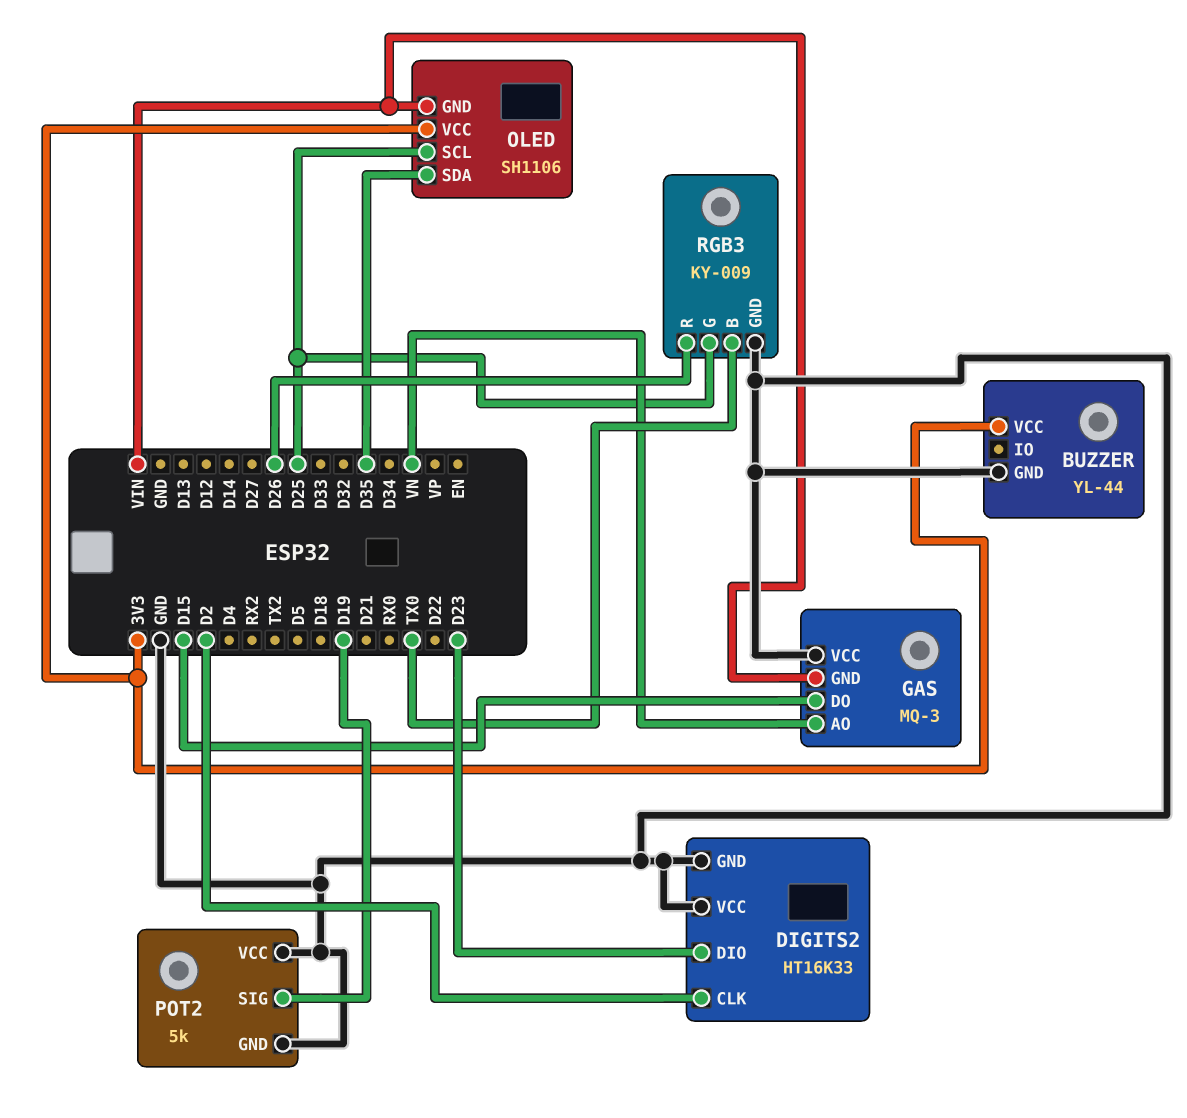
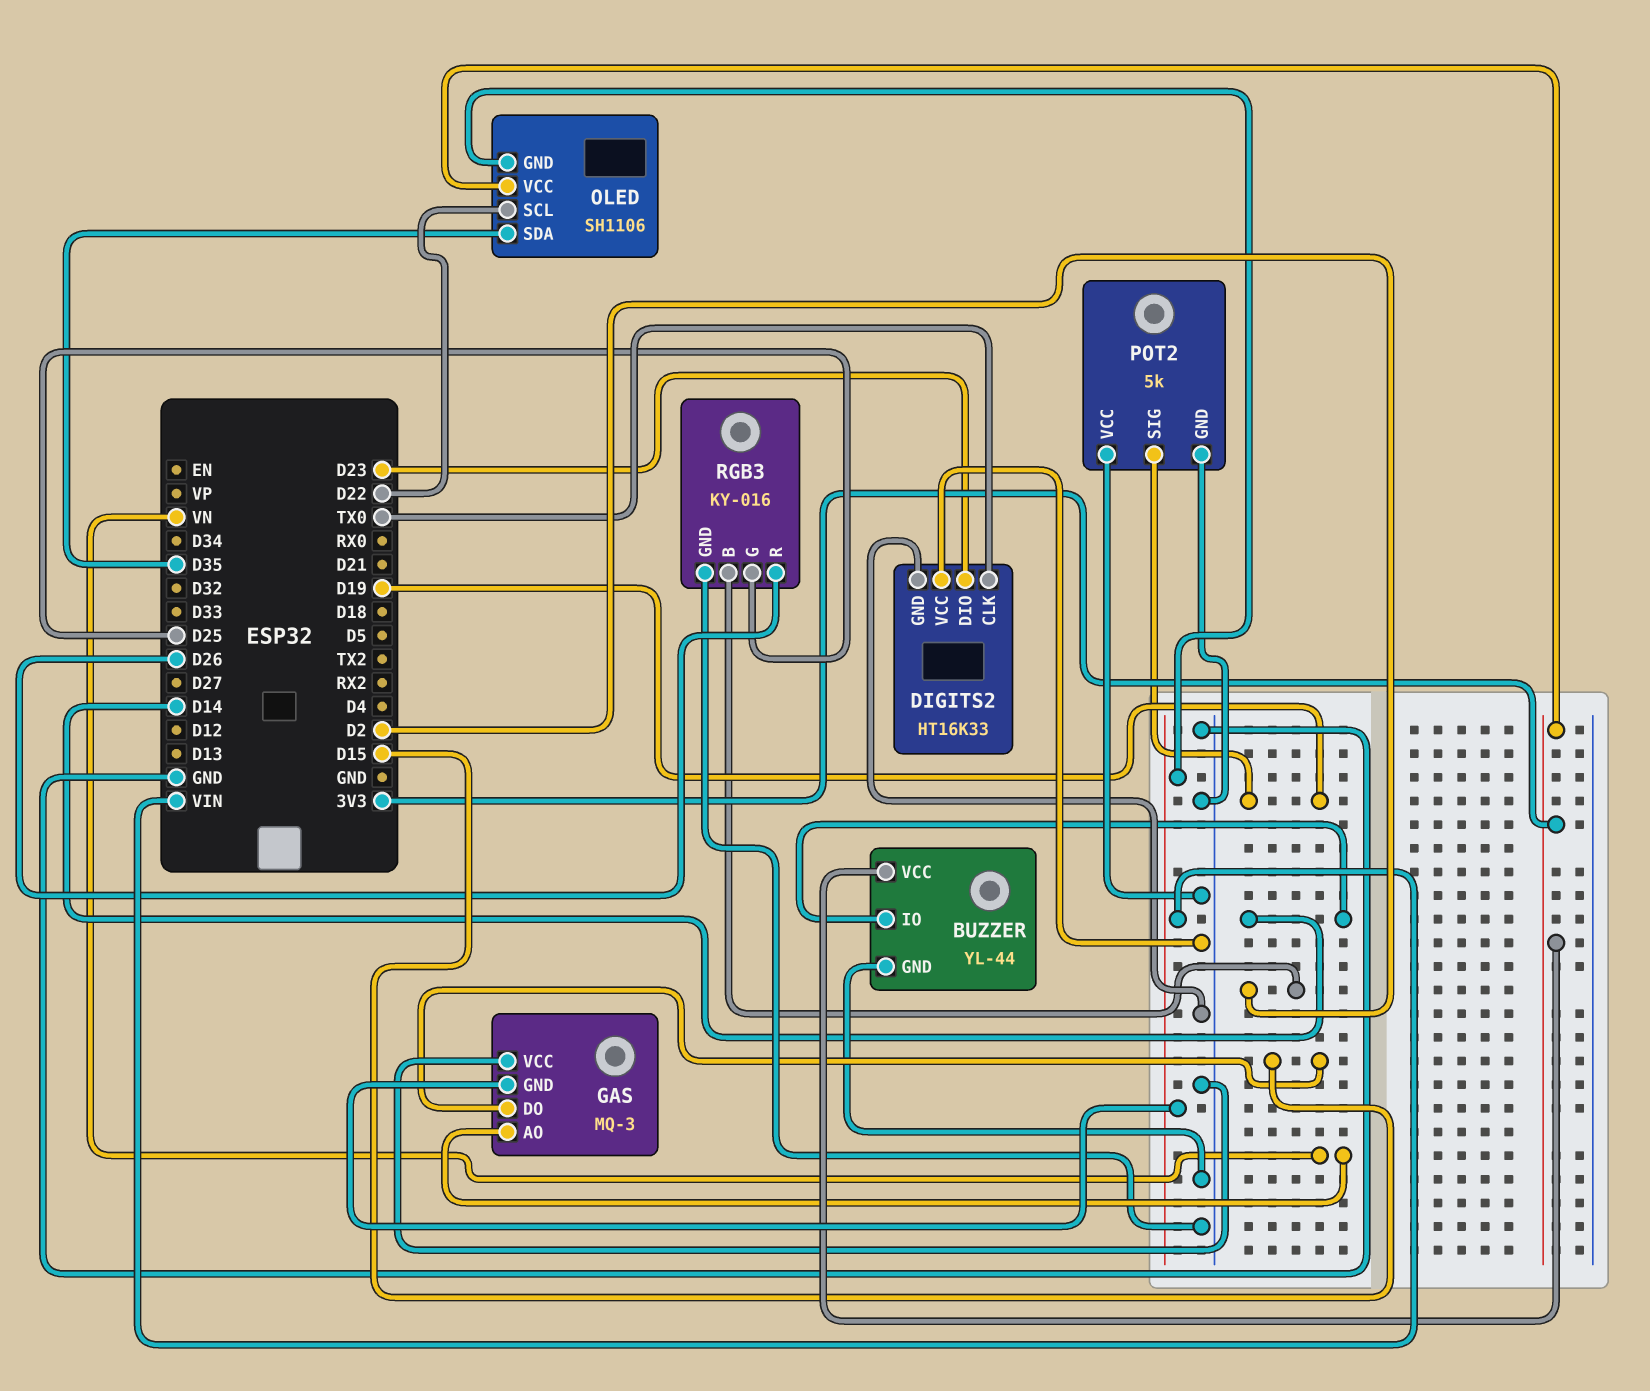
BUZZER pin IO: none -> D14
DIGITS2 pin CLK: D2 -> TX0
OLED pin SCL: D25 -> D22
RGB3: KY-009 -> KY-016
RGB3 pin B: TX0 -> D2

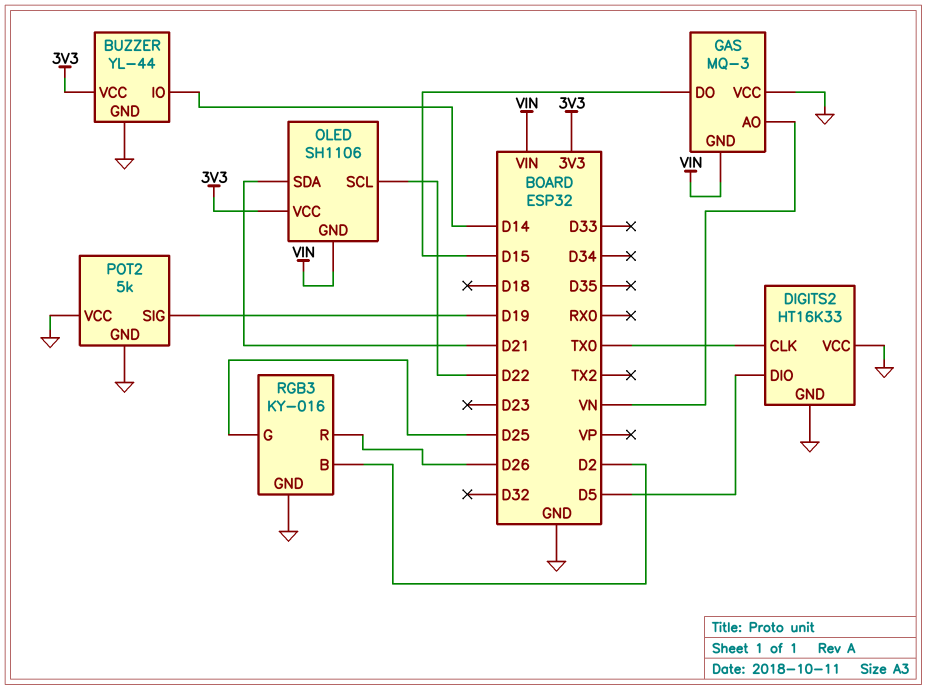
DIGITS2 pin DIO: D23 -> D5
OLED pin SDA: D35 -> D21

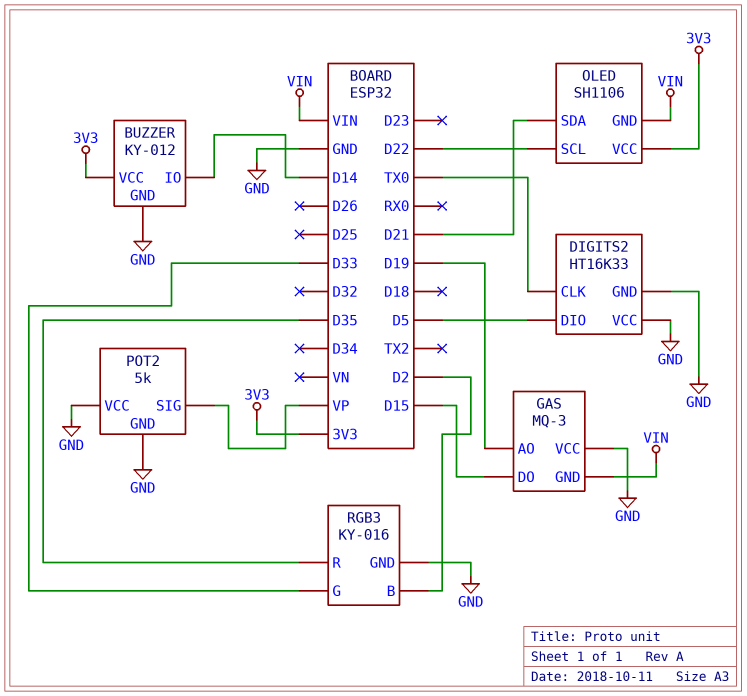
BUZZER: YL-44 -> KY-012
GAS pin AO: VN -> D19
POT2 pin SIG: D19 -> VP
RGB3 pin G: D25 -> D33
RGB3 pin R: D26 -> D35

